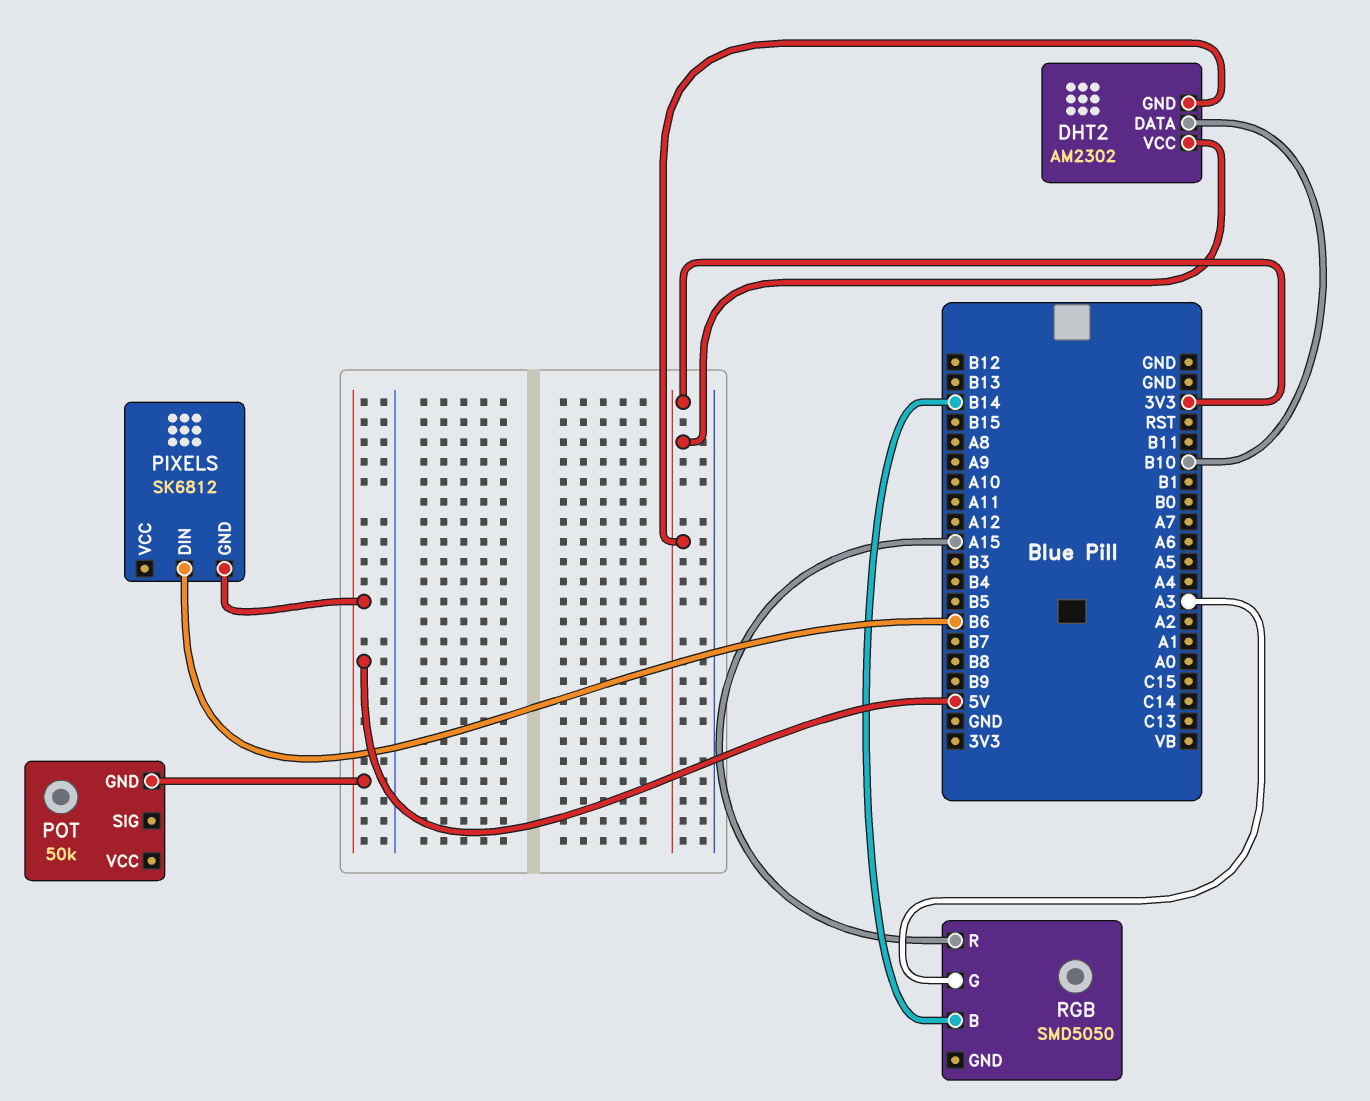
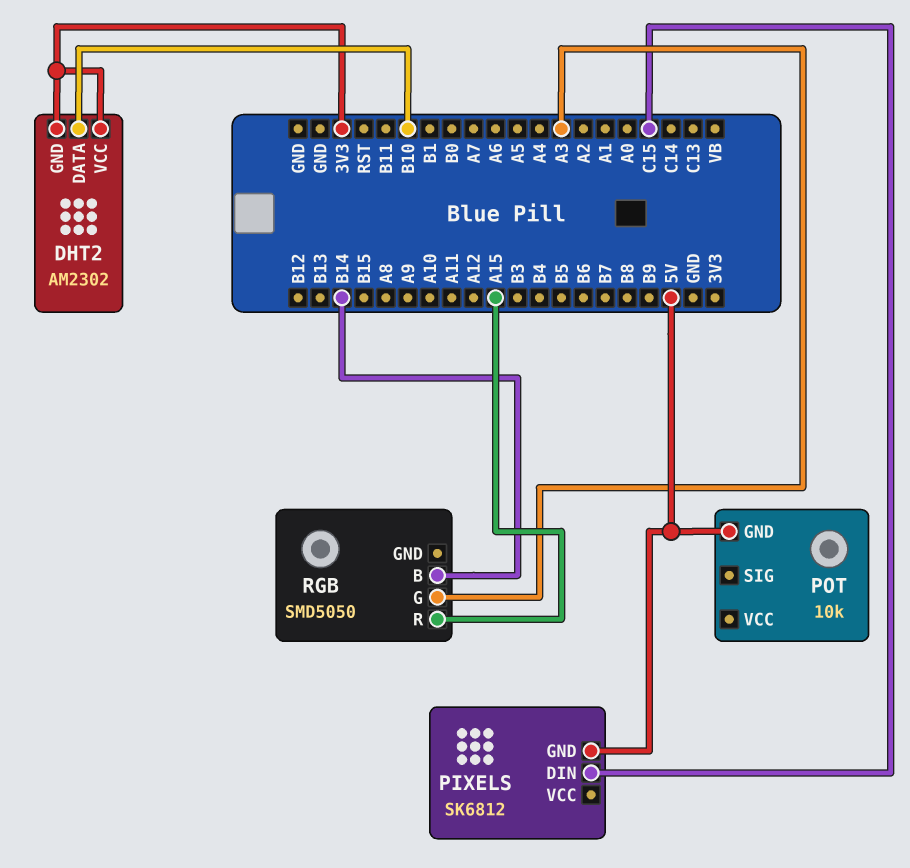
PIXELS pin DIN: B6 -> C15
POT: 50k -> 10k

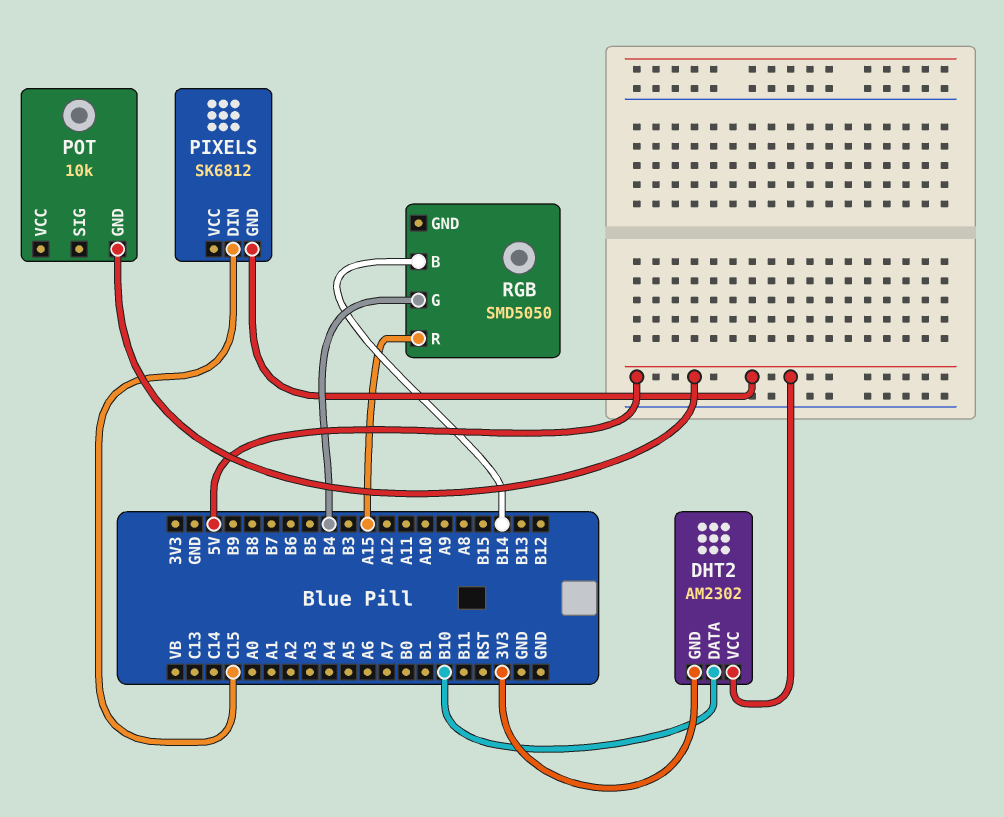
DHT2 pin VCC: 3V3 -> 5V
RGB pin G: A3 -> B4

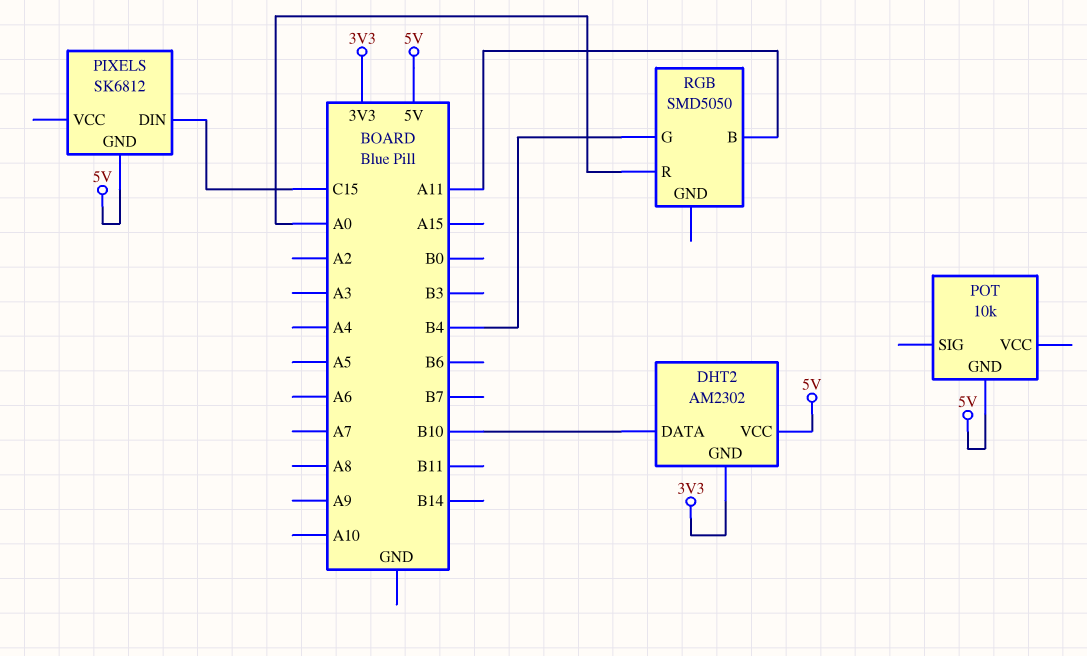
RGB pin B: B14 -> A11
RGB pin R: A15 -> A0

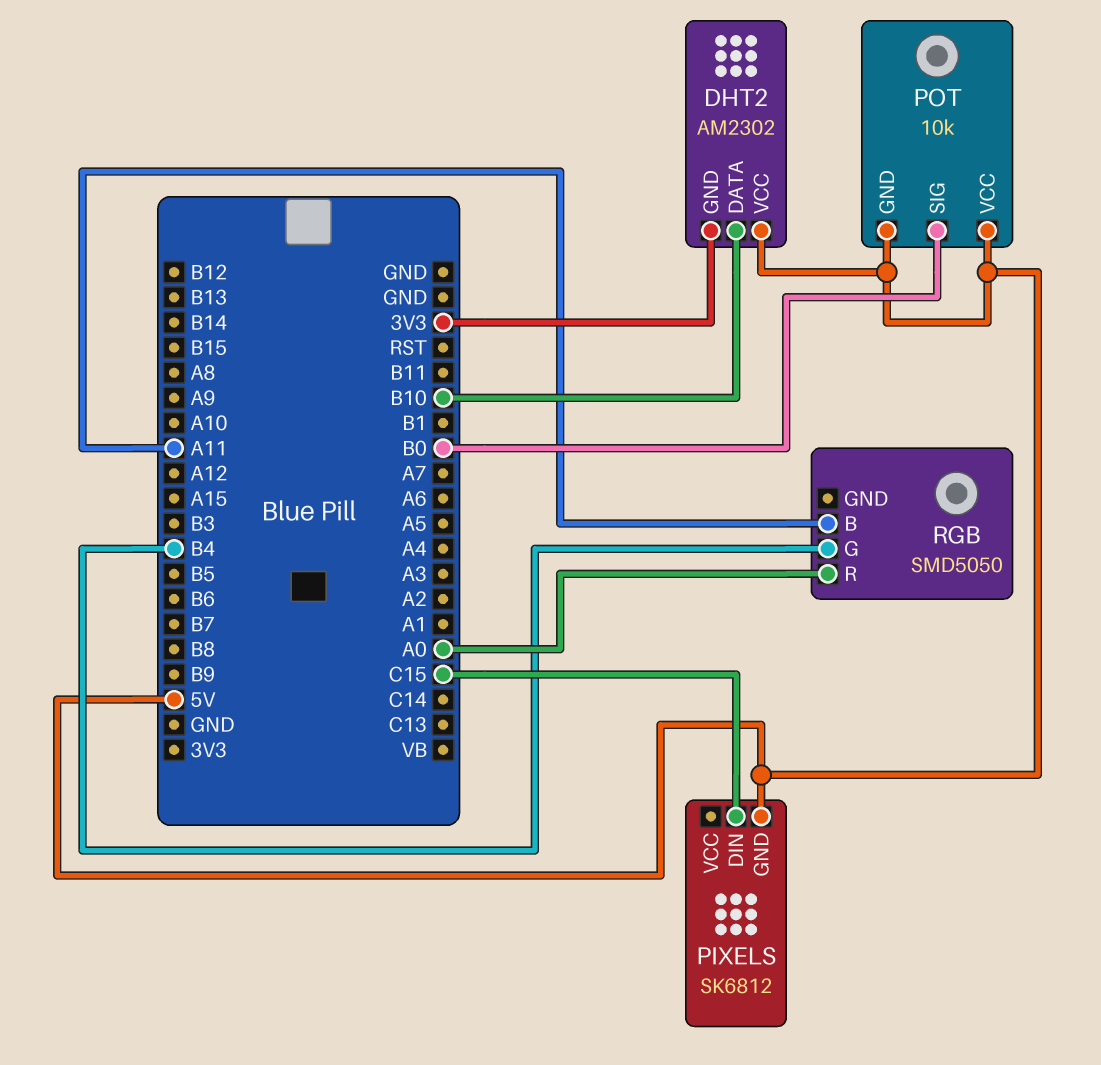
POT pin SIG: none -> B0
POT pin VCC: none -> 5V

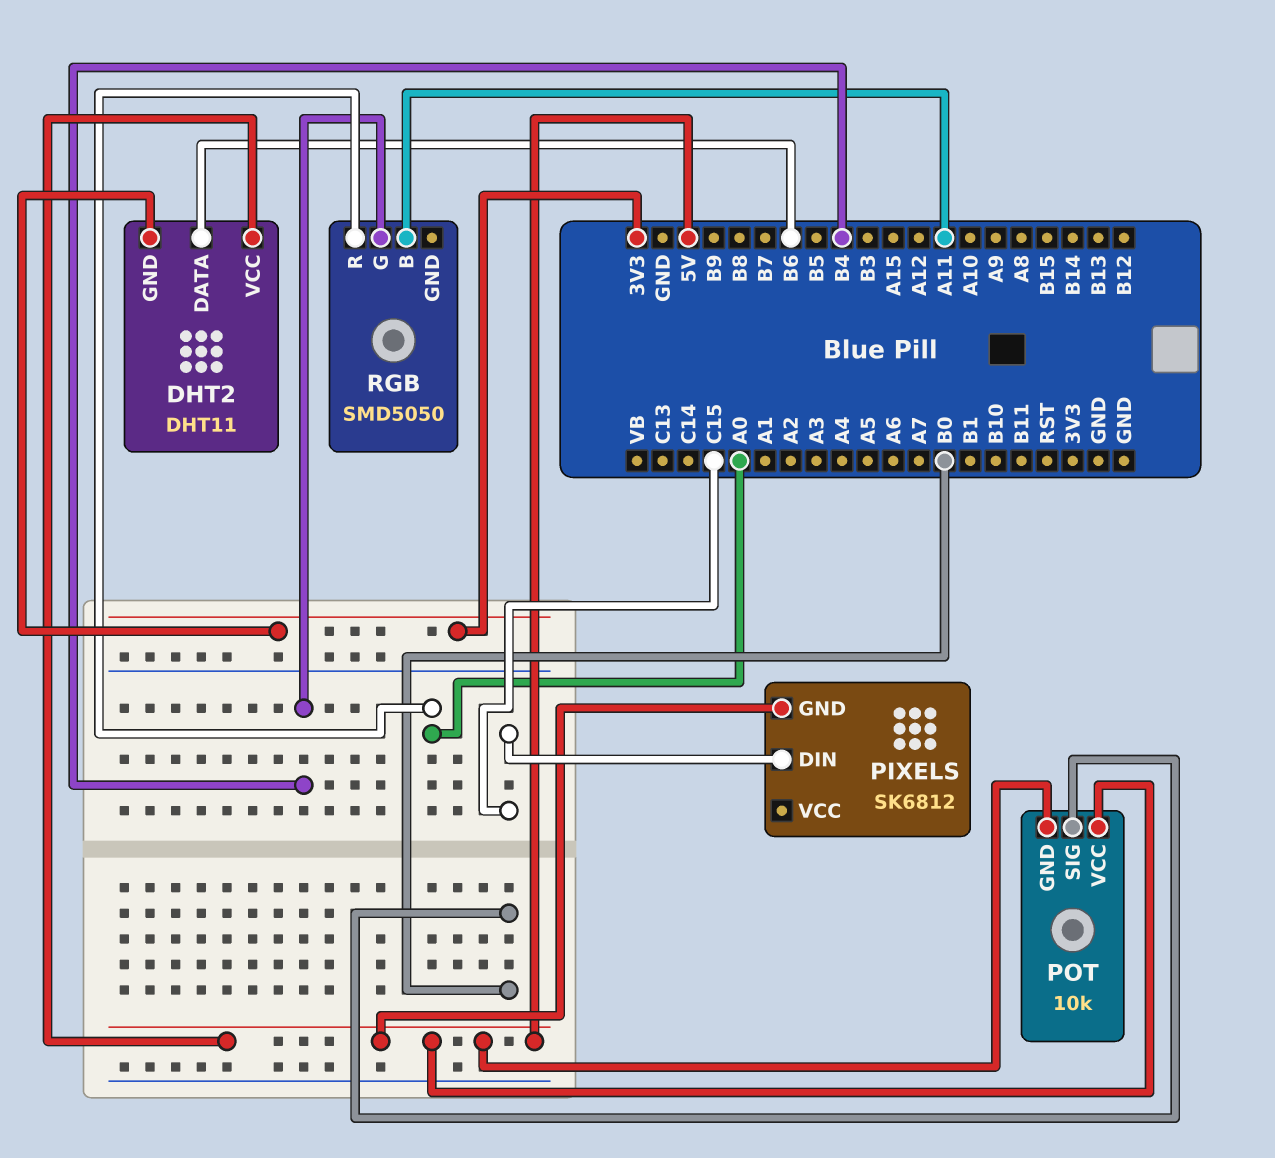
DHT2: AM2302 -> DHT11
DHT2 pin DATA: B10 -> B6

